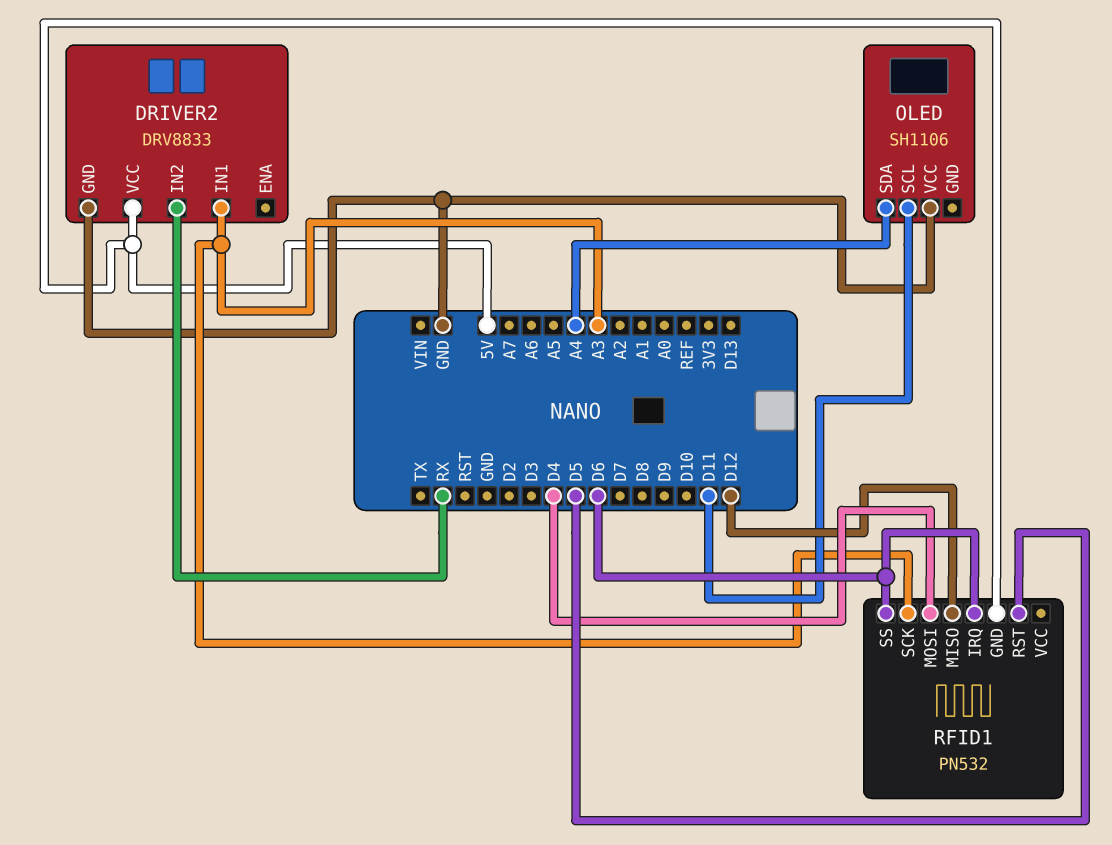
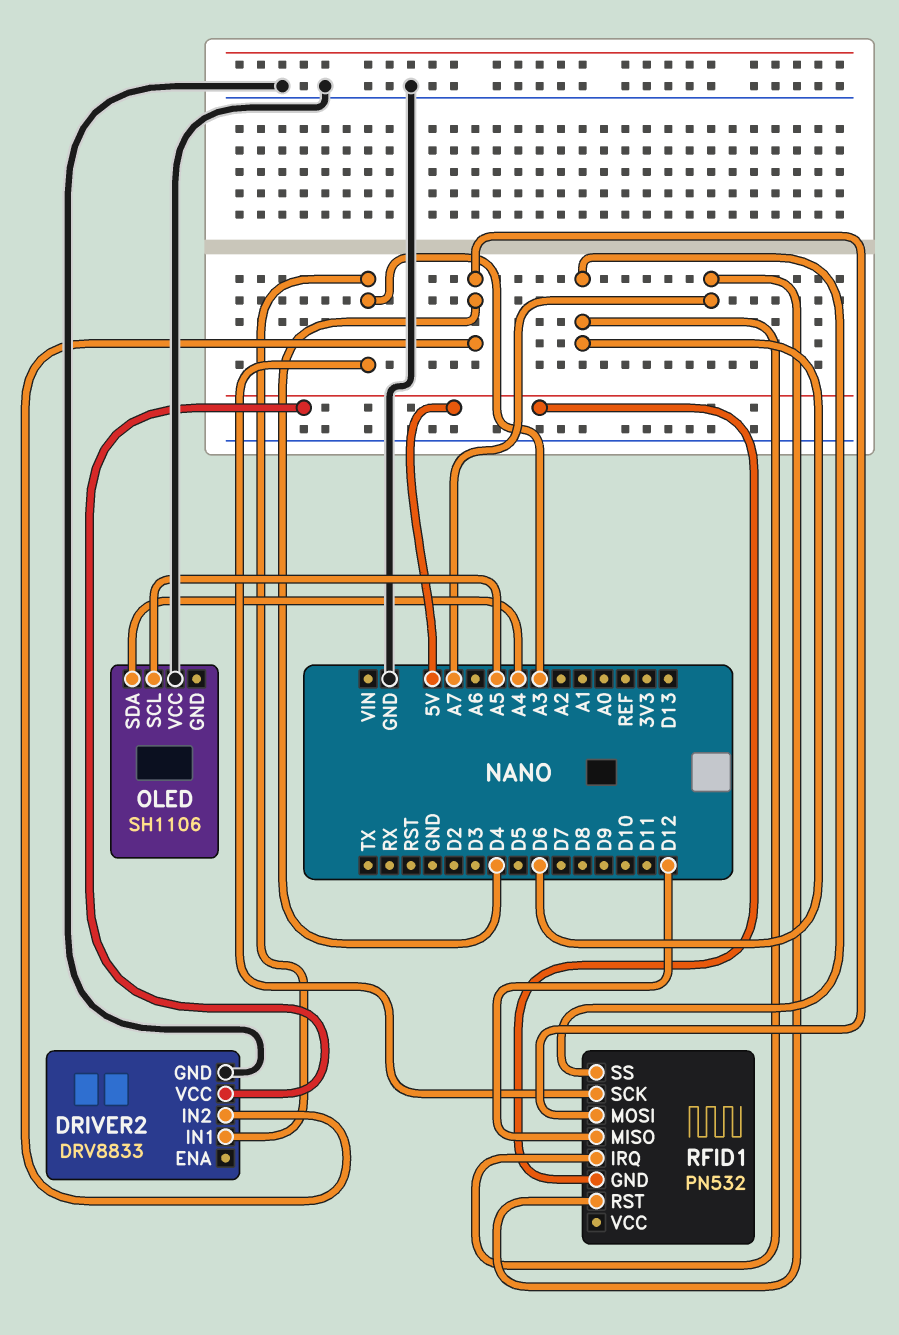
DRIVER2 pin IN2: RX -> D4
OLED pin SCL: D11 -> A5
RFID1 pin RST: D5 -> A7

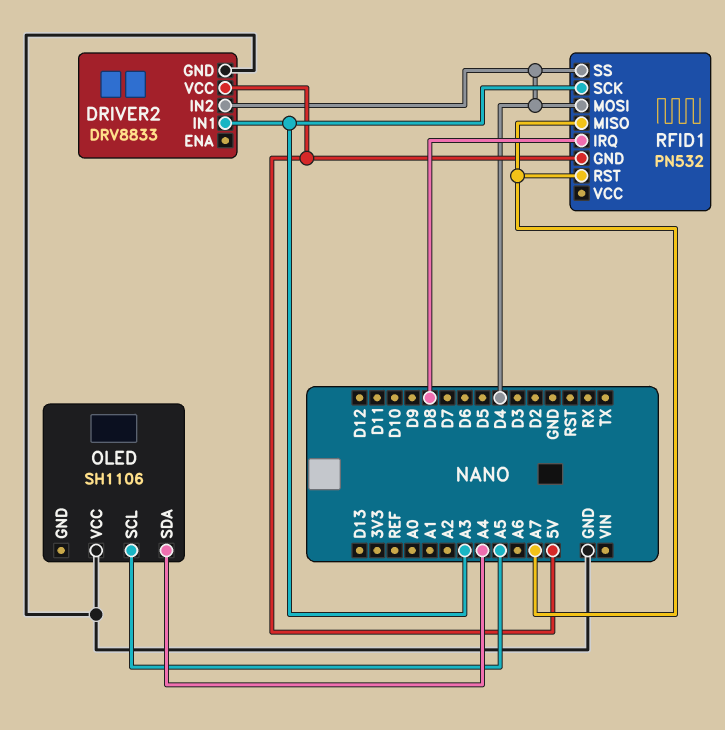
RFID1 pin IRQ: D6 -> D8
RFID1 pin MISO: D12 -> A7
RFID1 pin SS: D6 -> D4

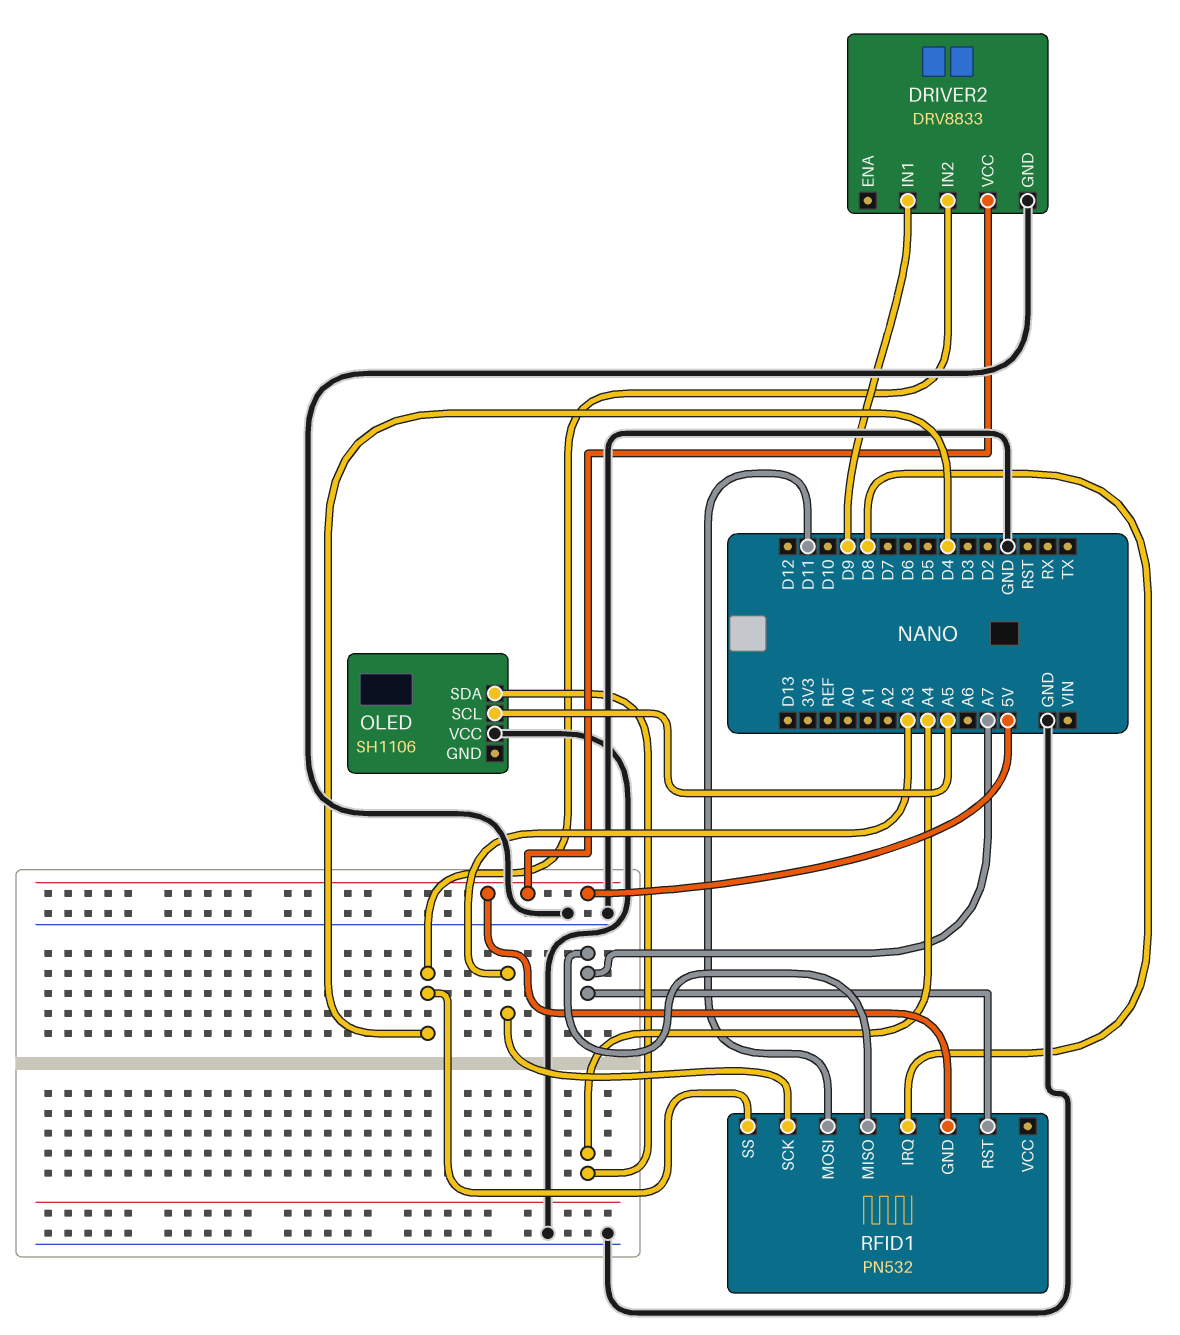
DRIVER2 pin IN1: A3 -> D9
RFID1 pin MOSI: D4 -> D11

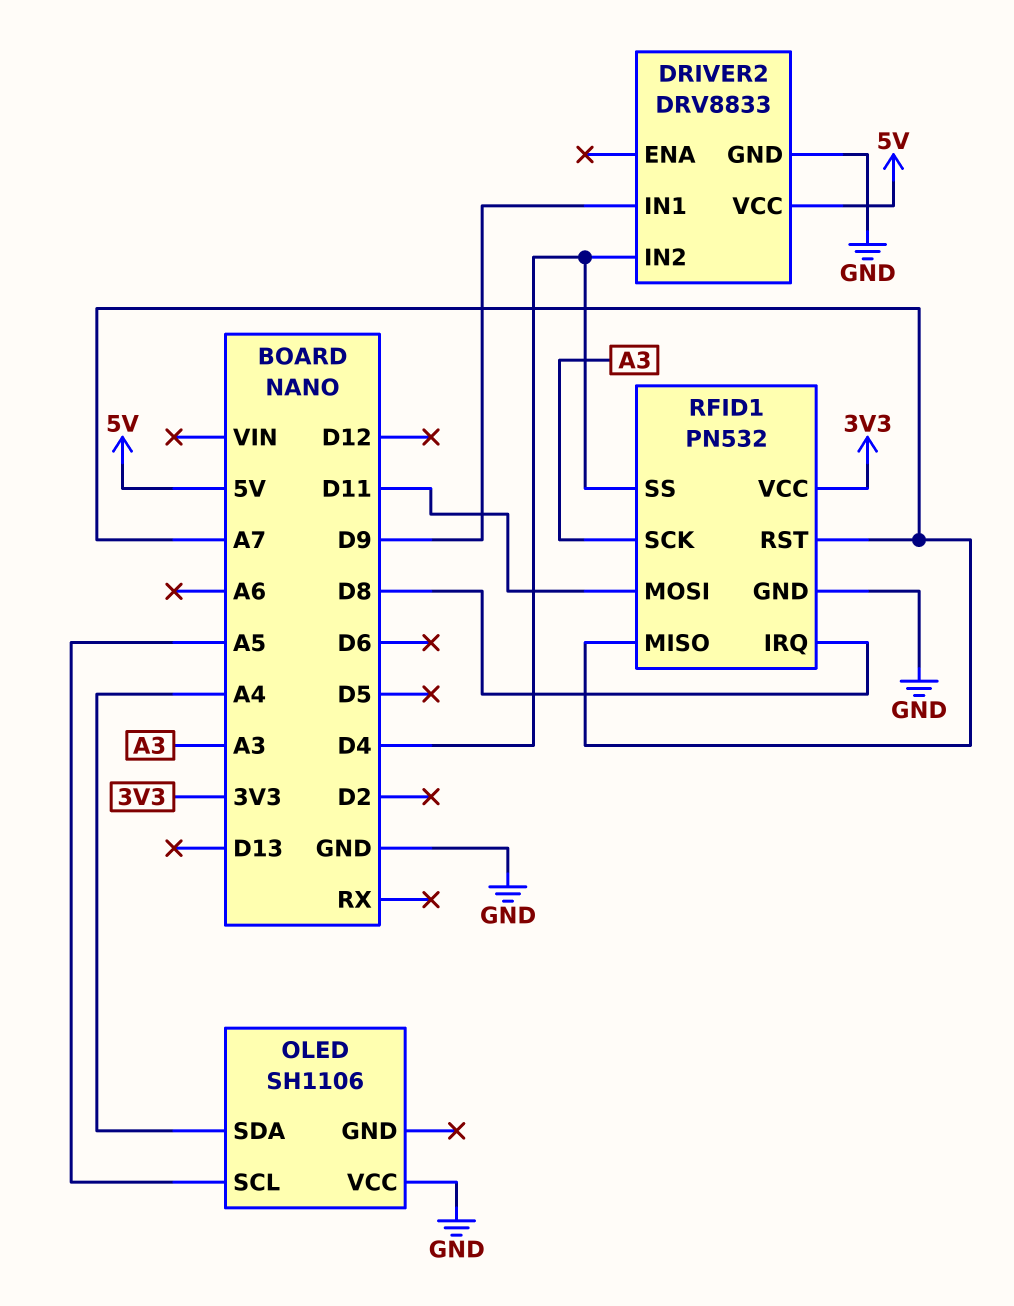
RFID1 pin GND: 5V -> GND
RFID1 pin VCC: none -> 3V3

